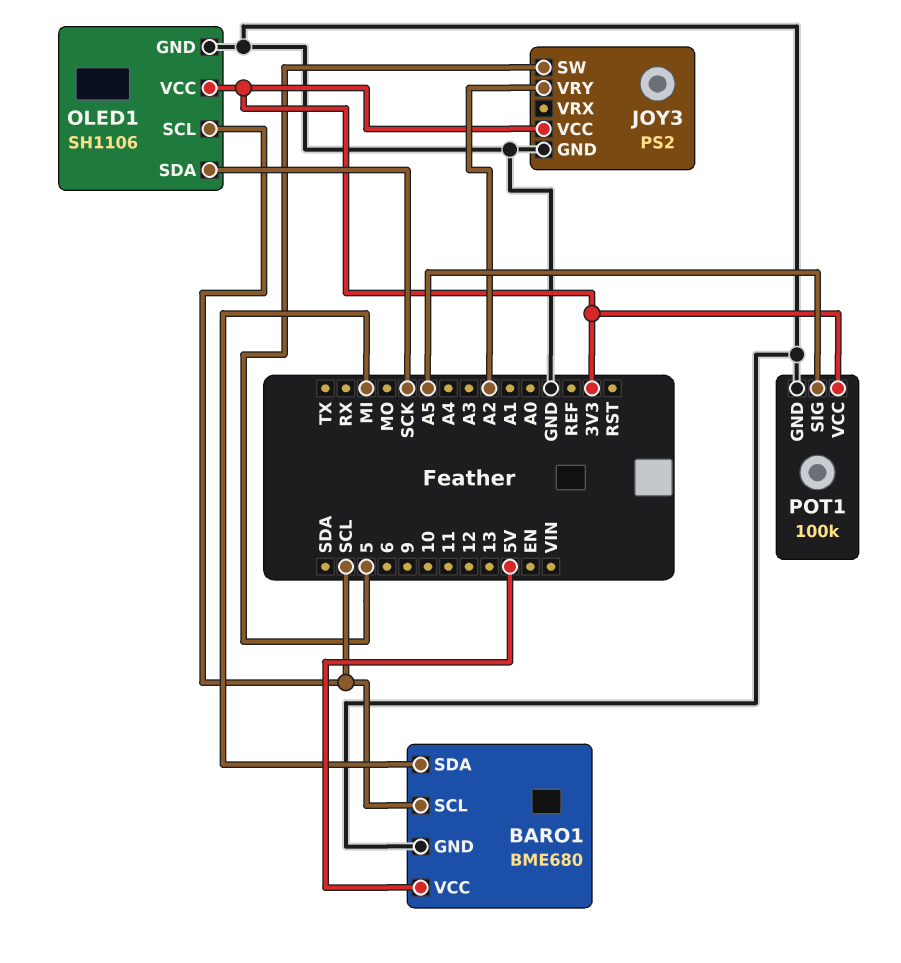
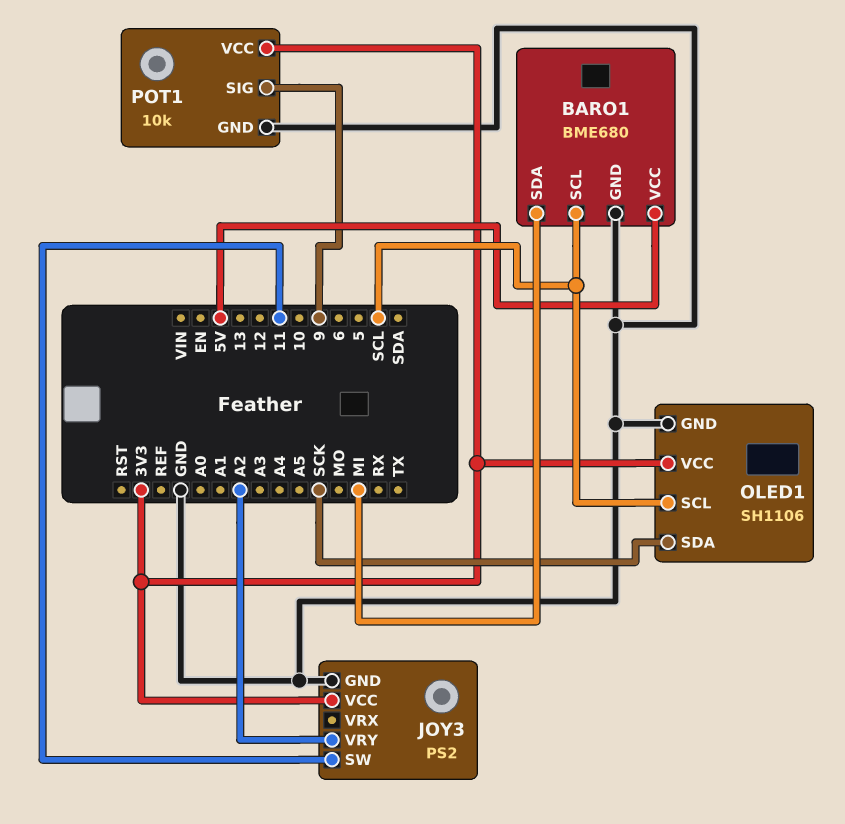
JOY3 pin SW: 5 -> 11
POT1: 100k -> 10k
POT1 pin SIG: A5 -> 9

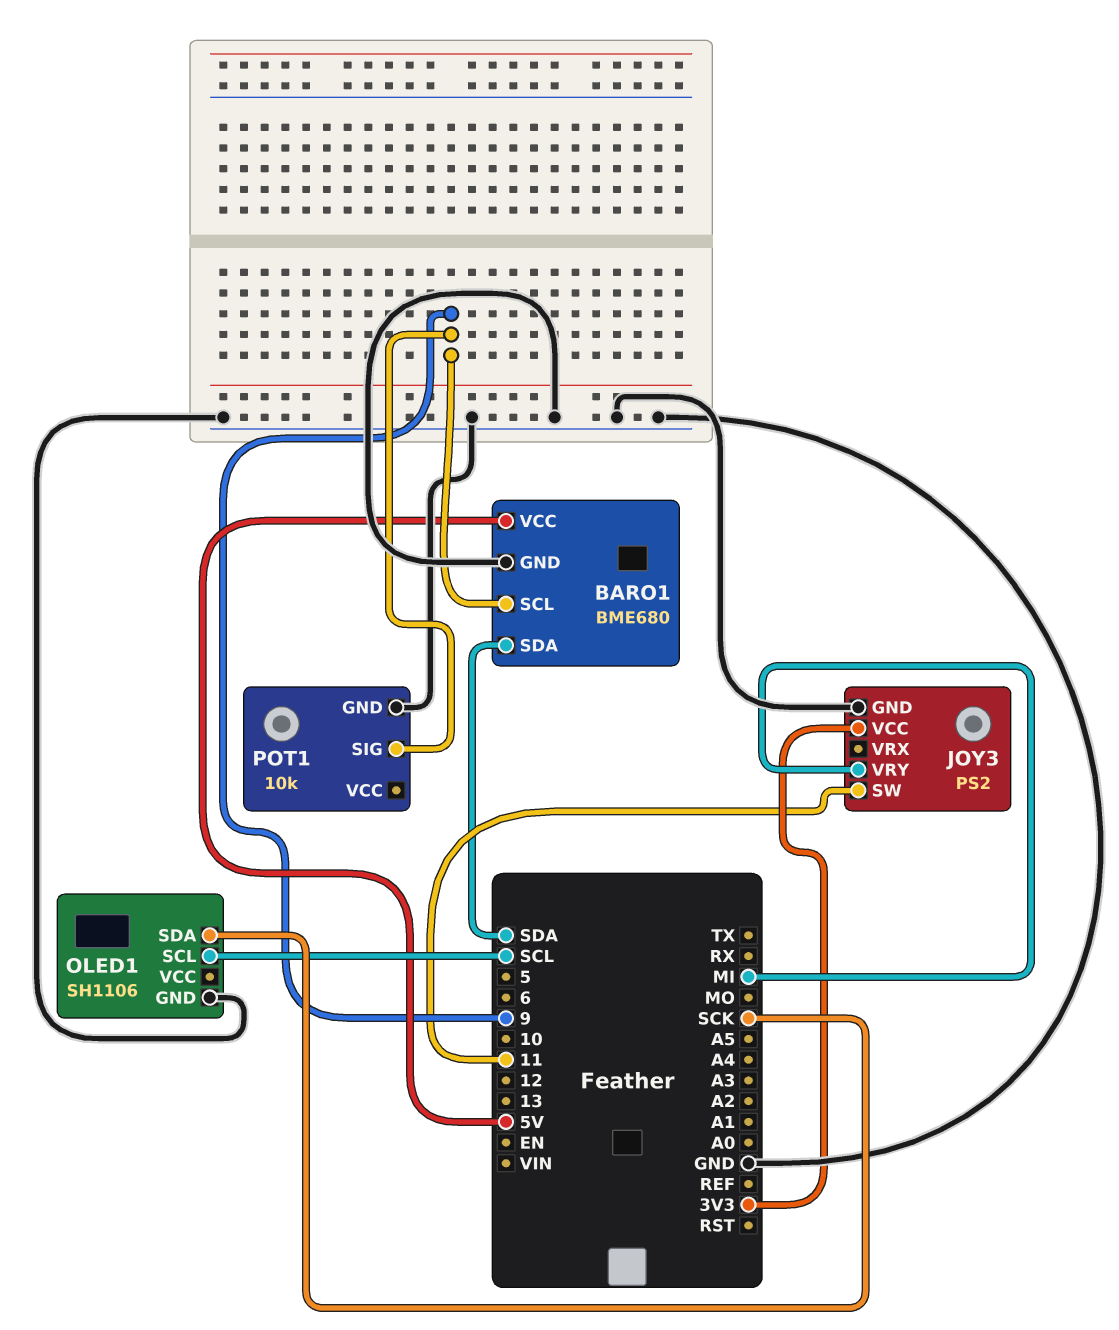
BARO1 pin SCL: SCL -> 9
BARO1 pin SDA: MI -> SDA
JOY3 pin VRY: A2 -> MI
OLED1 pin VCC: 3V3 -> none
POT1 pin VCC: 3V3 -> none

